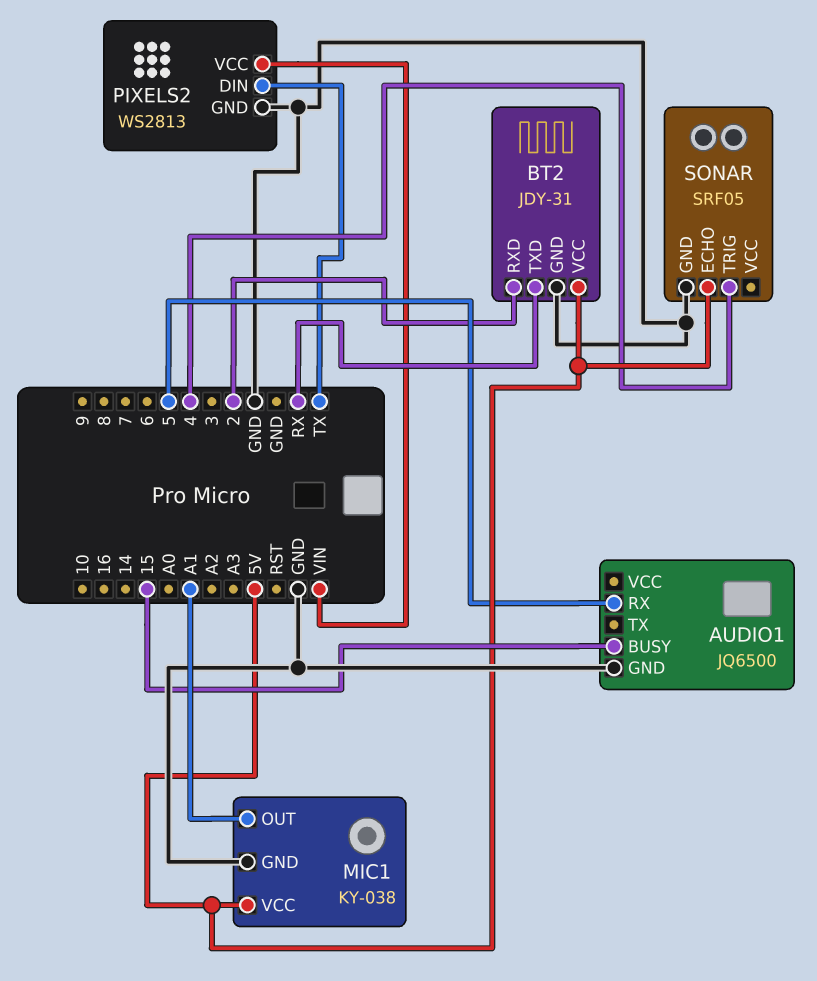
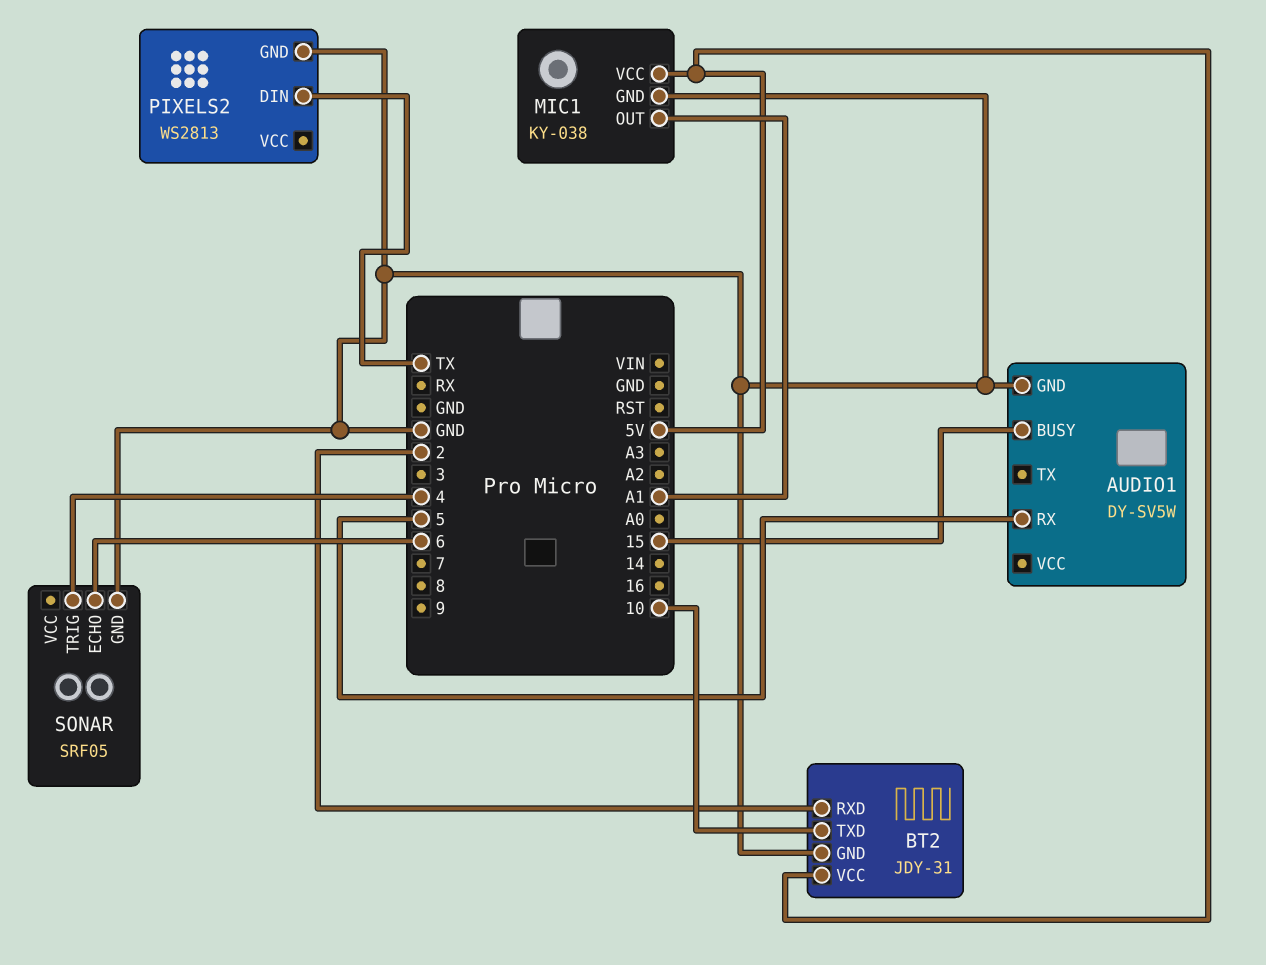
AUDIO1: JQ6500 -> DY-SV5W
BT2 pin TXD: RX -> 10
PIXELS2 pin VCC: VIN -> none
SONAR pin ECHO: 5V -> 6

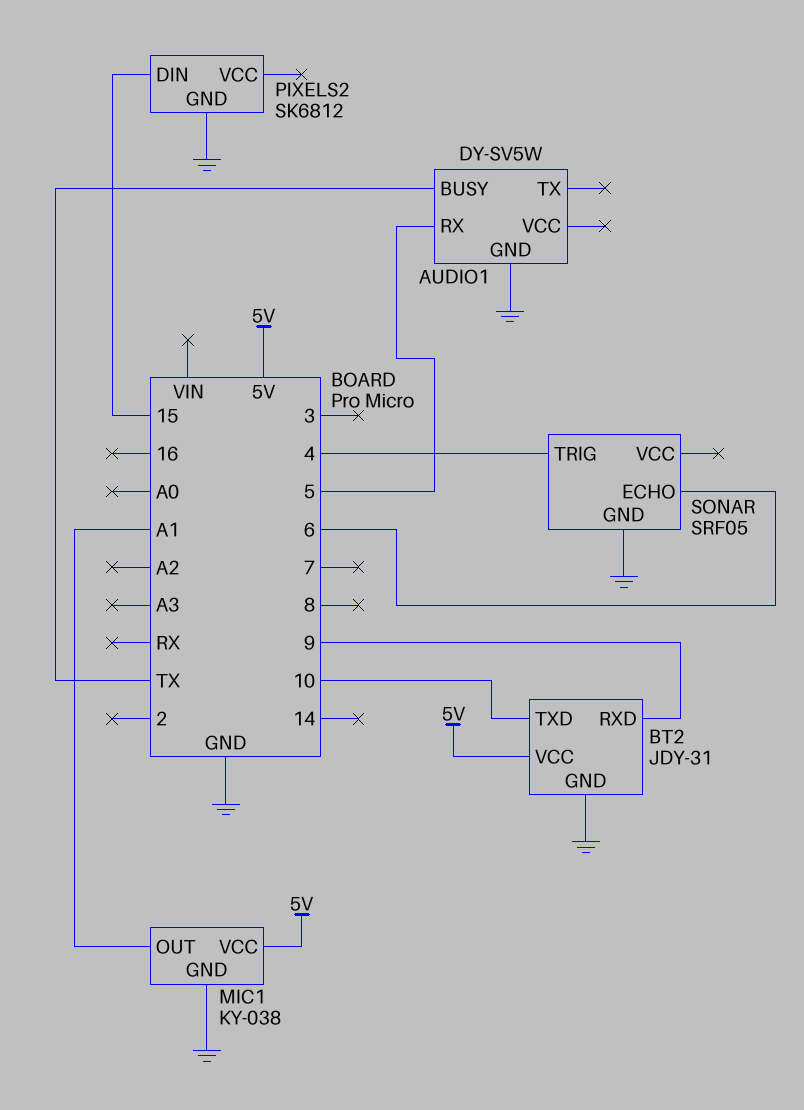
AUDIO1 pin BUSY: 15 -> TX
BT2 pin RXD: 2 -> 9
PIXELS2: WS2813 -> SK6812
PIXELS2 pin DIN: TX -> 15

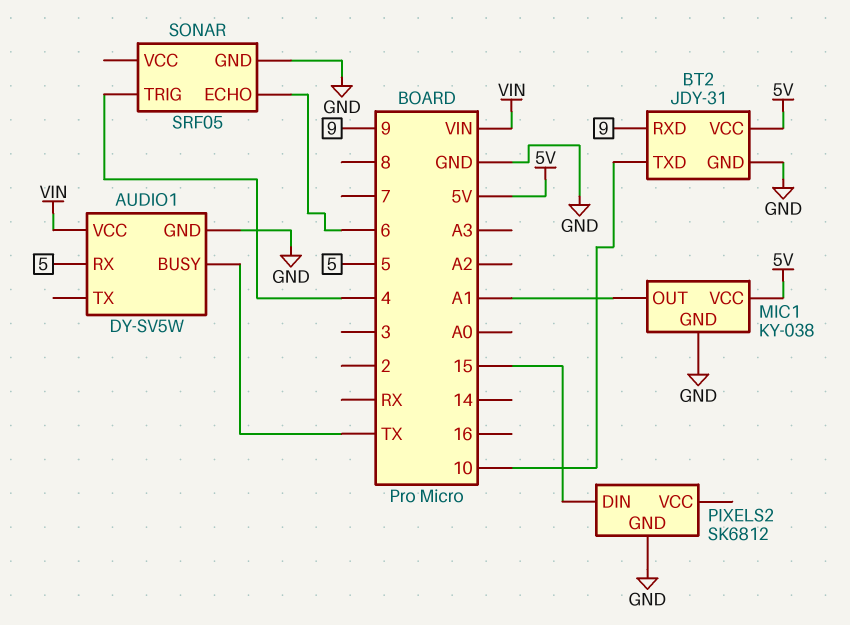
AUDIO1 pin VCC: none -> VIN

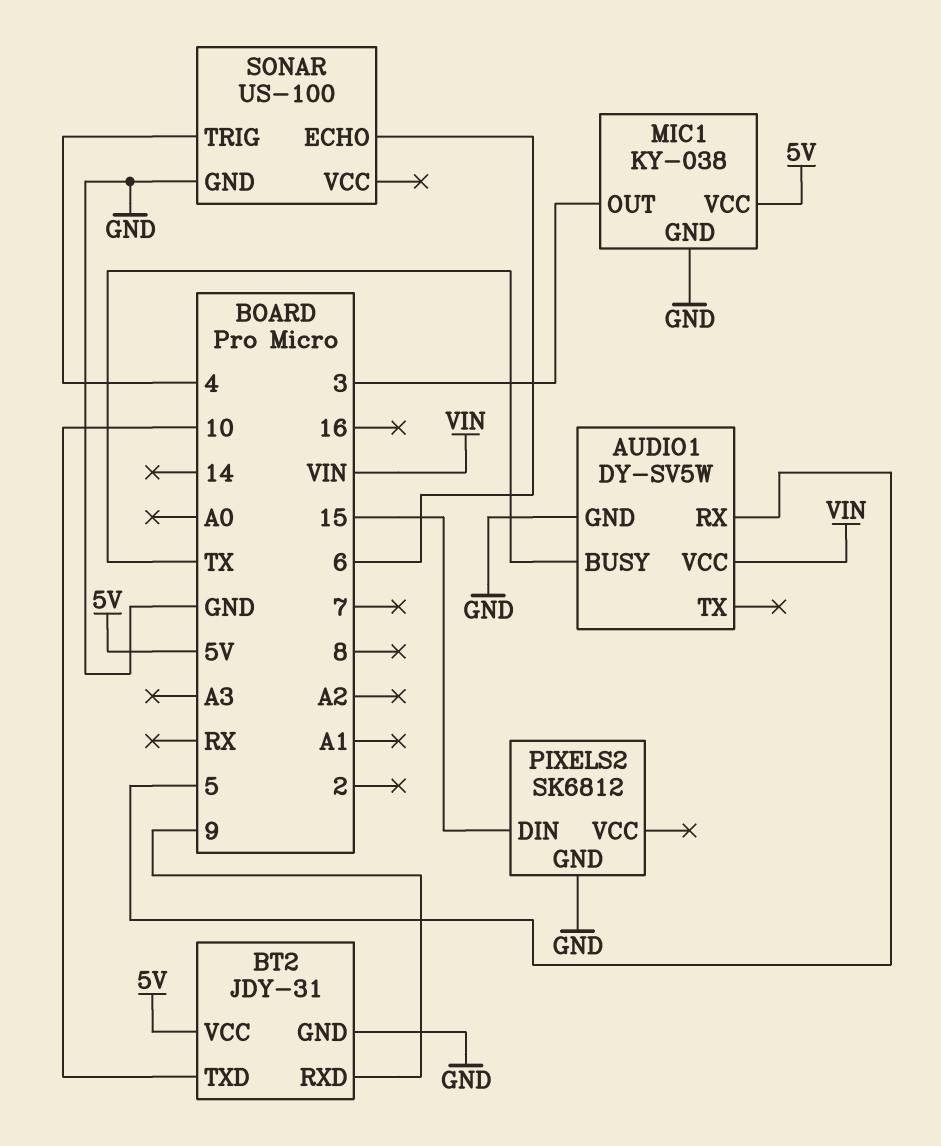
MIC1 pin OUT: A1 -> 3
SONAR: SRF05 -> US-100

